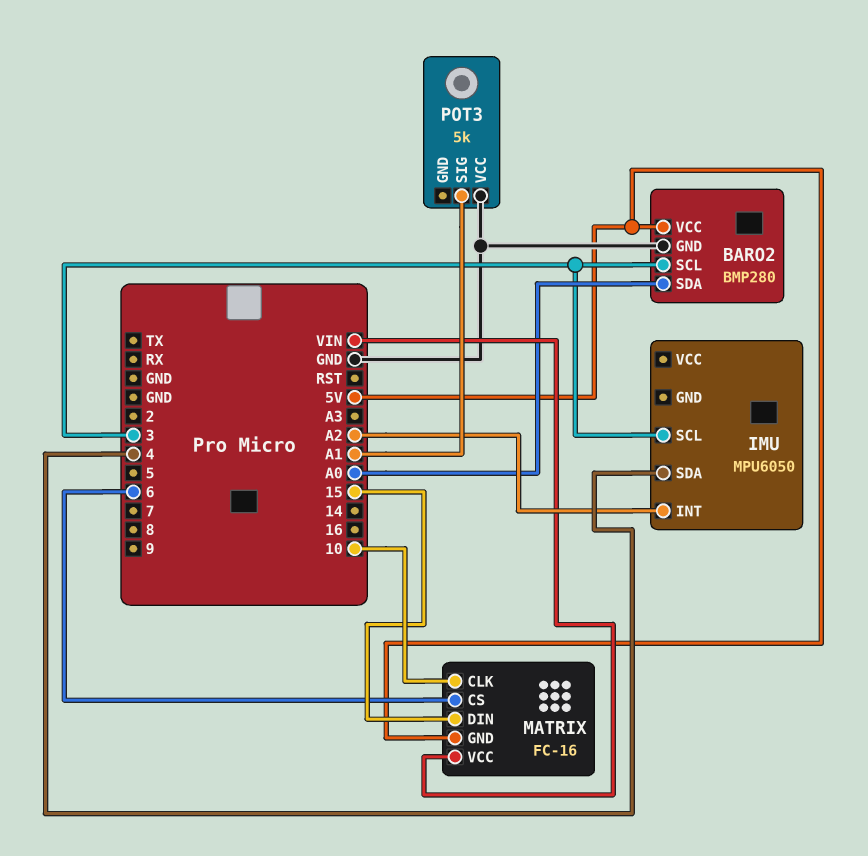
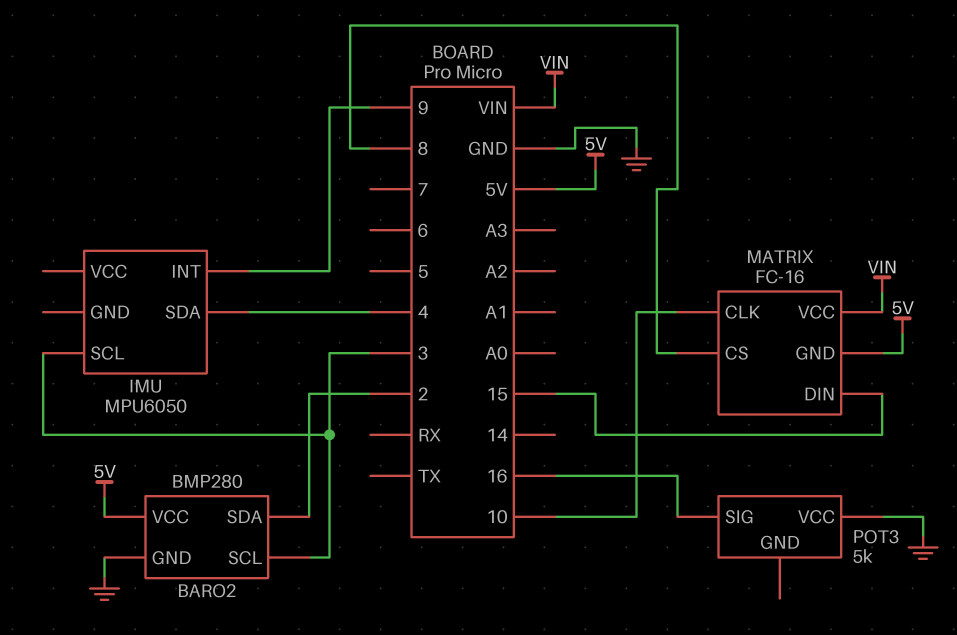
BARO2 pin SDA: A0 -> 2
IMU pin INT: A2 -> 9
MATRIX pin CS: 6 -> 8
POT3 pin SIG: A1 -> 16

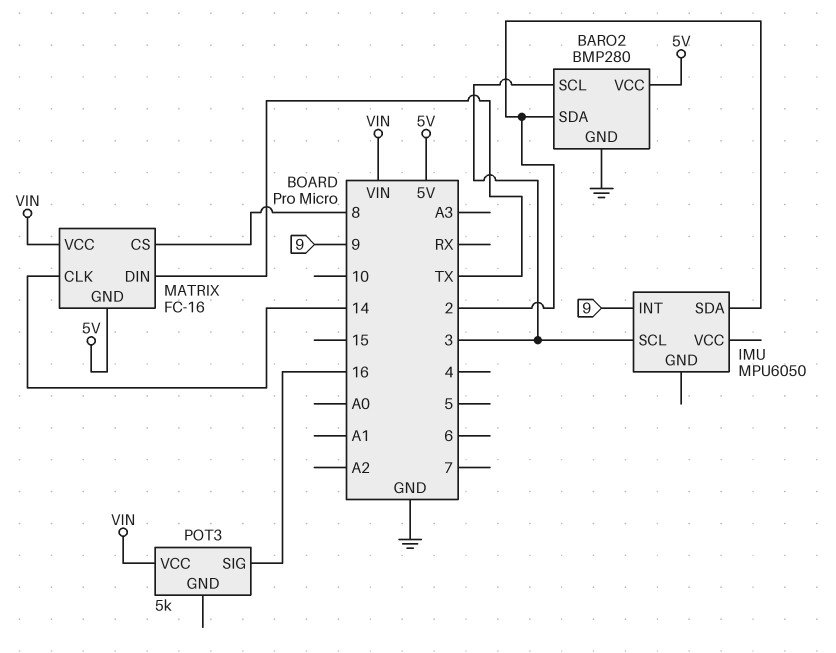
IMU pin SDA: 4 -> 2
MATRIX pin CLK: 10 -> 14
MATRIX pin DIN: 15 -> TX
POT3 pin VCC: GND -> VIN

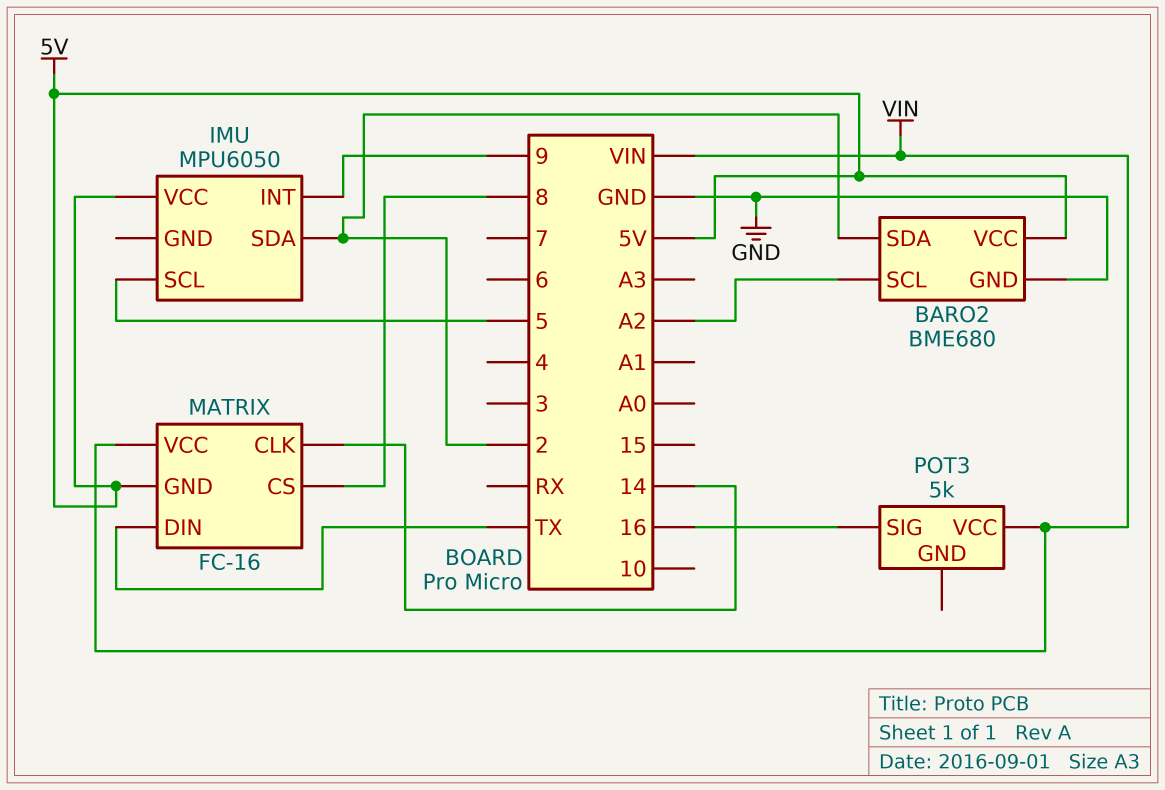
BARO2: BMP280 -> BME680
BARO2 pin SCL: 3 -> A2
IMU pin SCL: 3 -> 5
IMU pin VCC: none -> 5V

